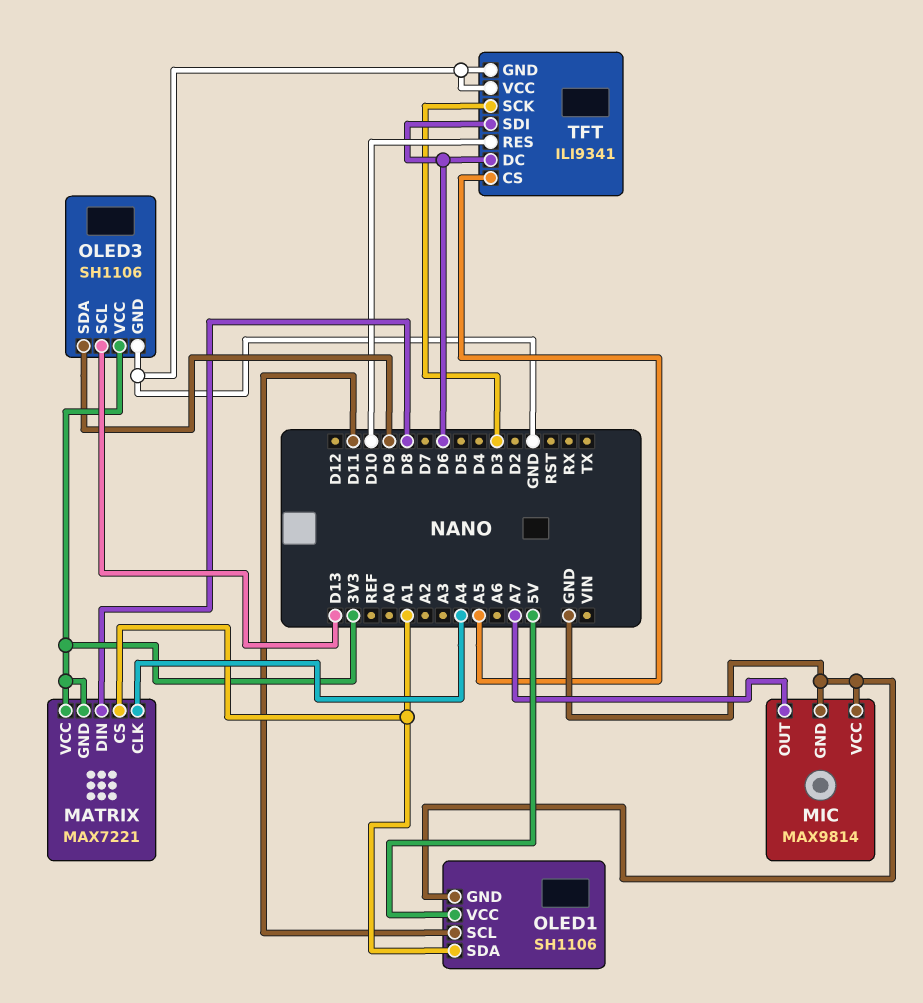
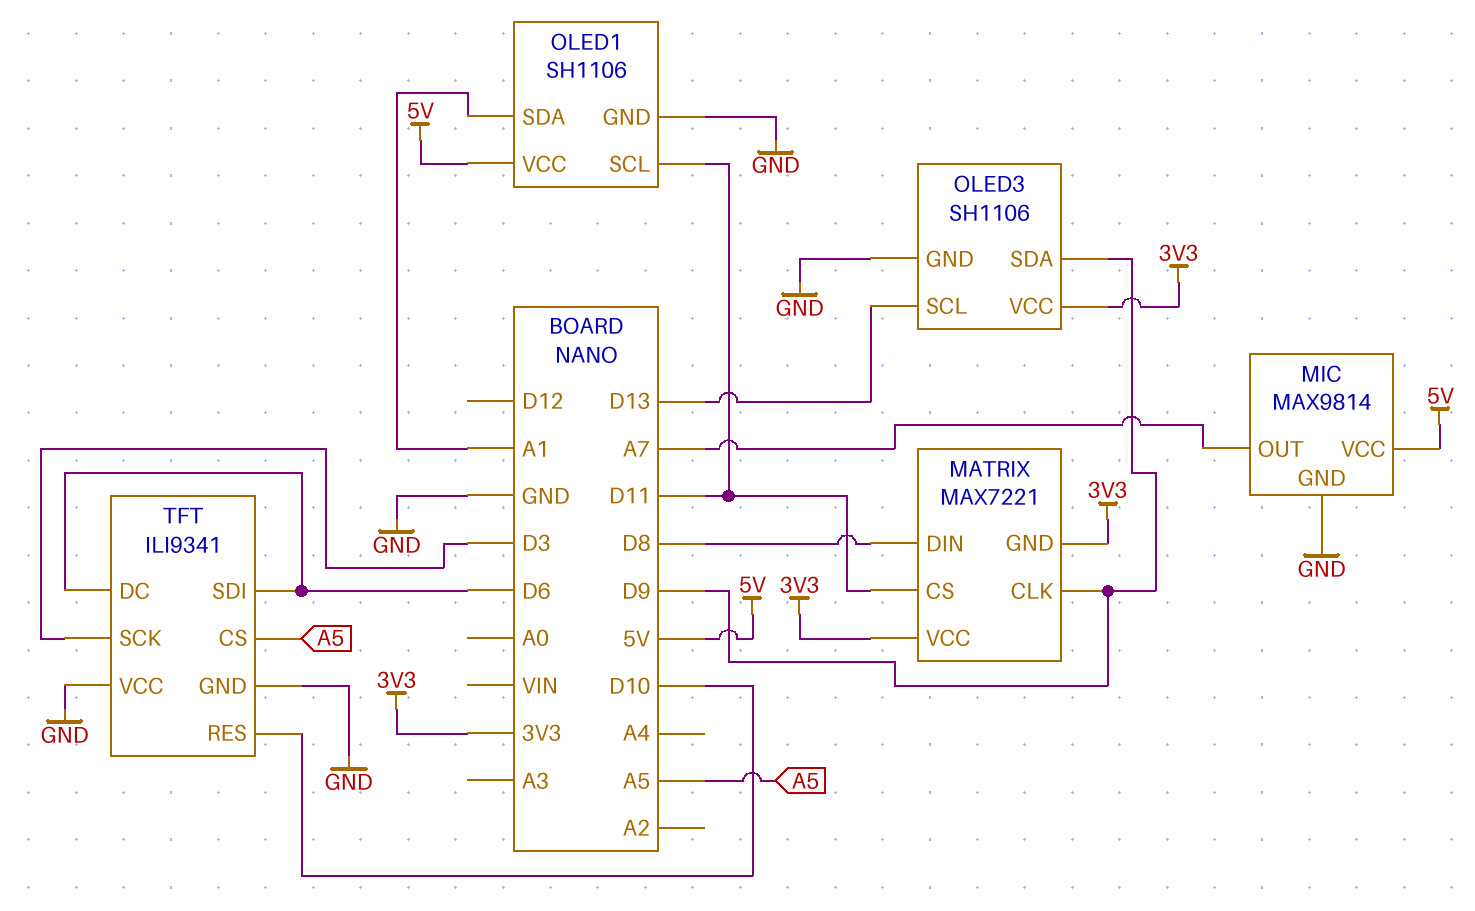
MATRIX pin CLK: A4 -> D9
MATRIX pin CS: A1 -> D11
MIC pin VCC: GND -> 5V

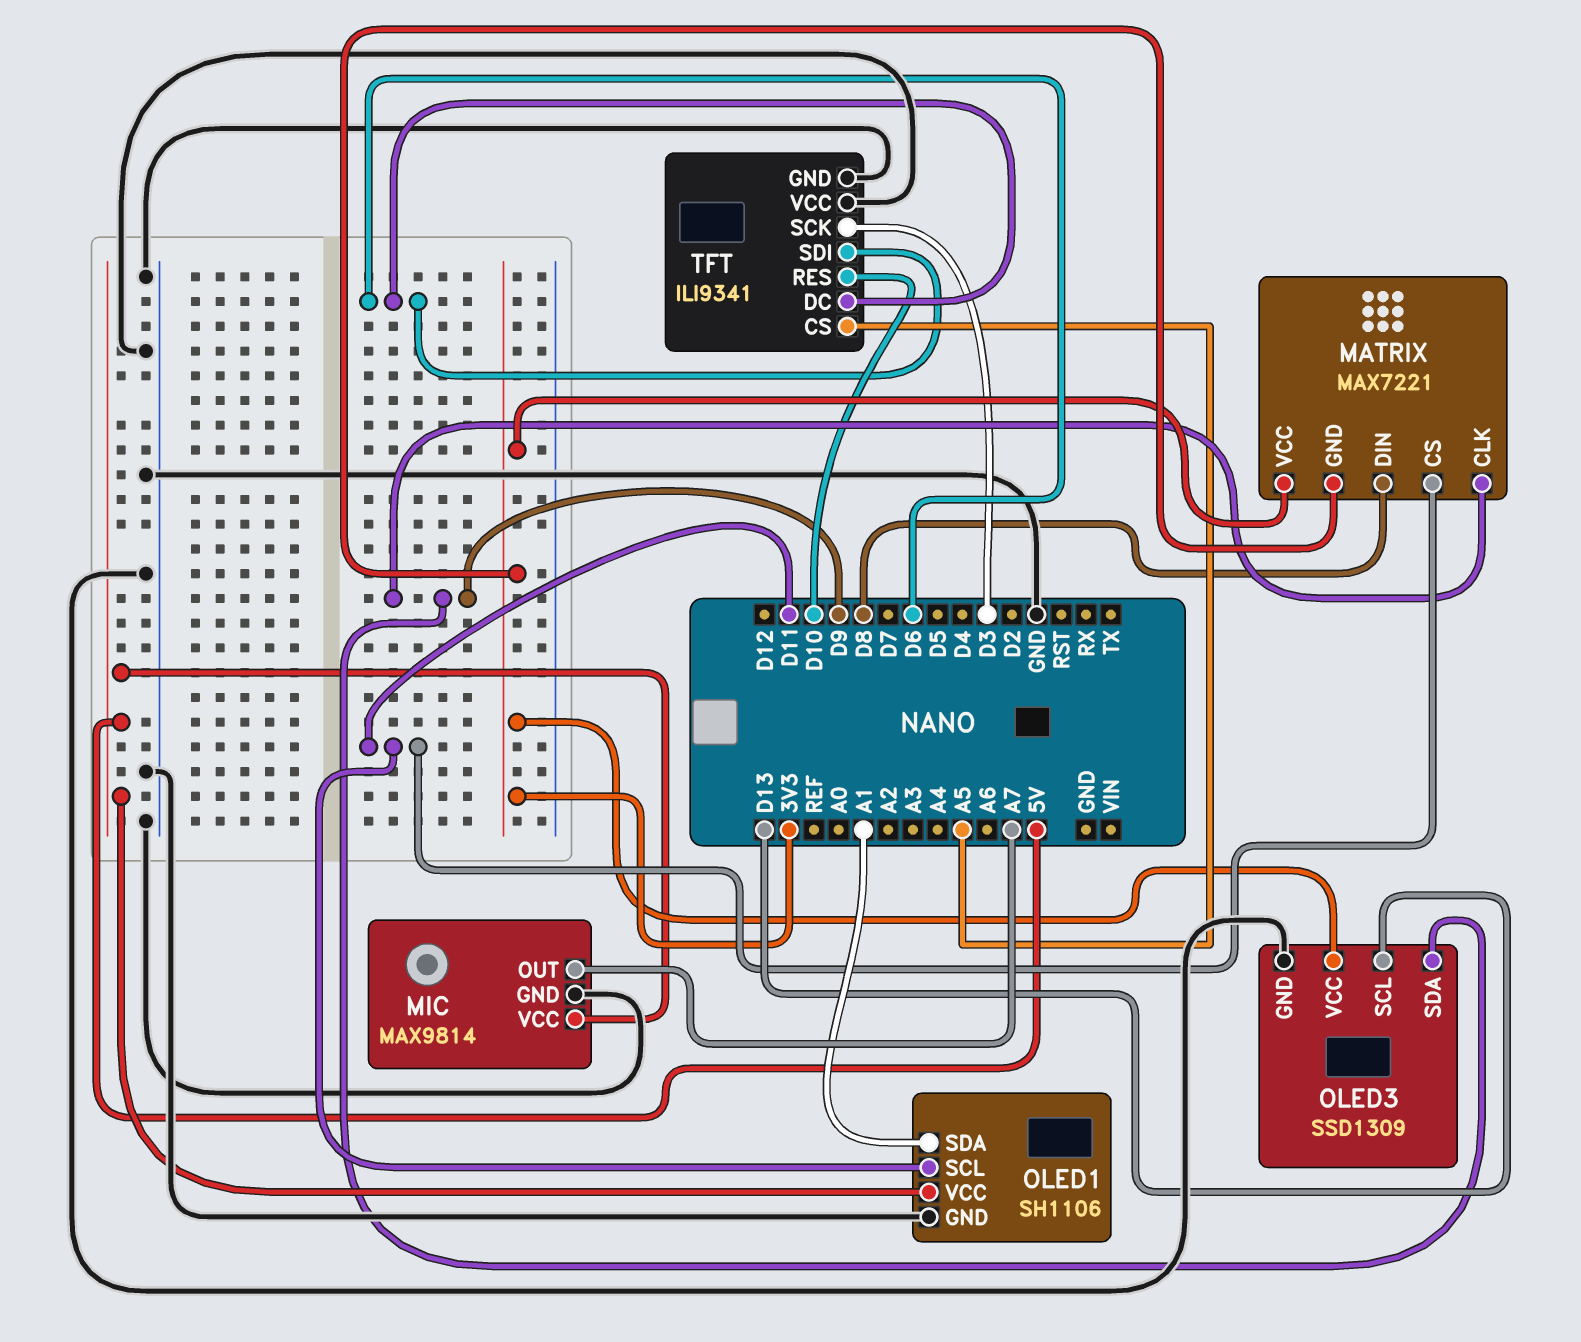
OLED3: SH1106 -> SSD1309

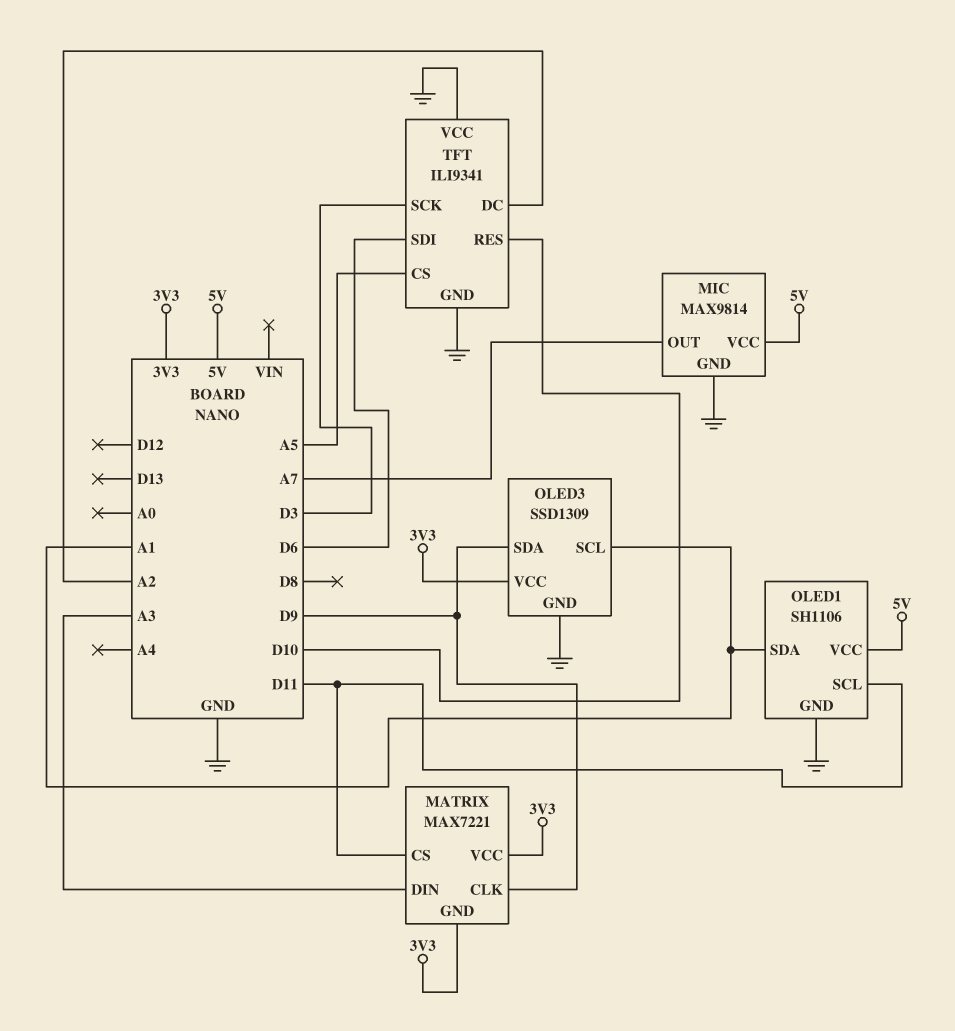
MATRIX pin DIN: D8 -> A3
OLED3 pin SCL: D13 -> A1
TFT pin DC: D6 -> A2

